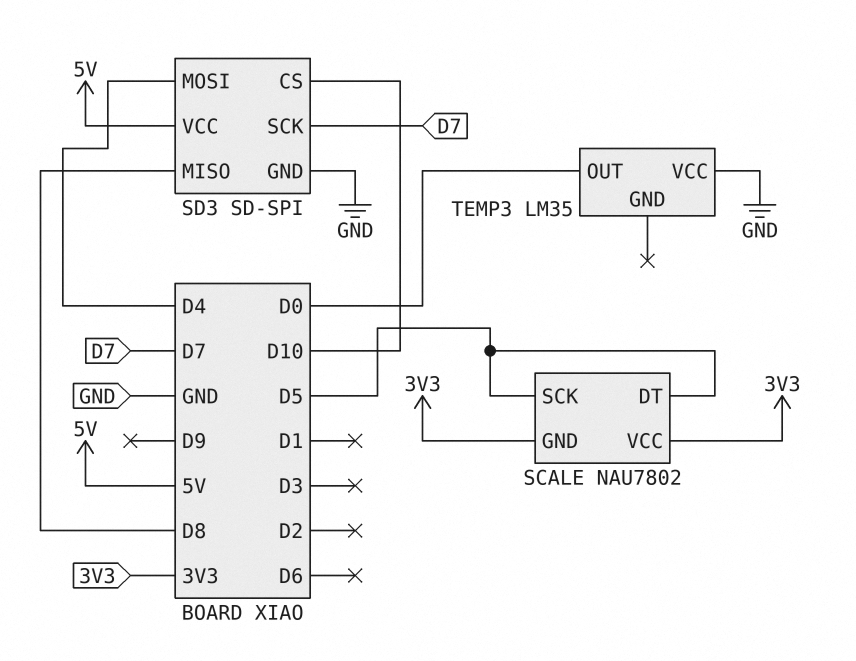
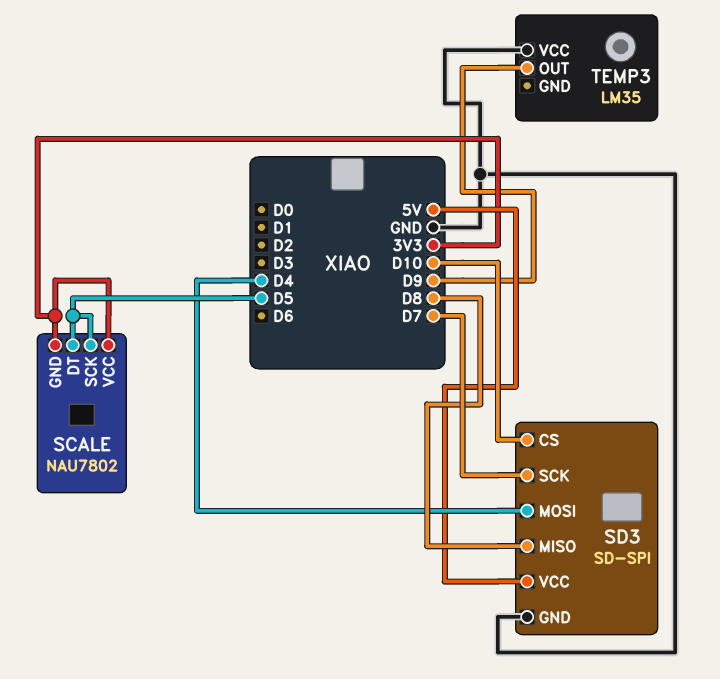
TEMP3 pin OUT: D0 -> D9

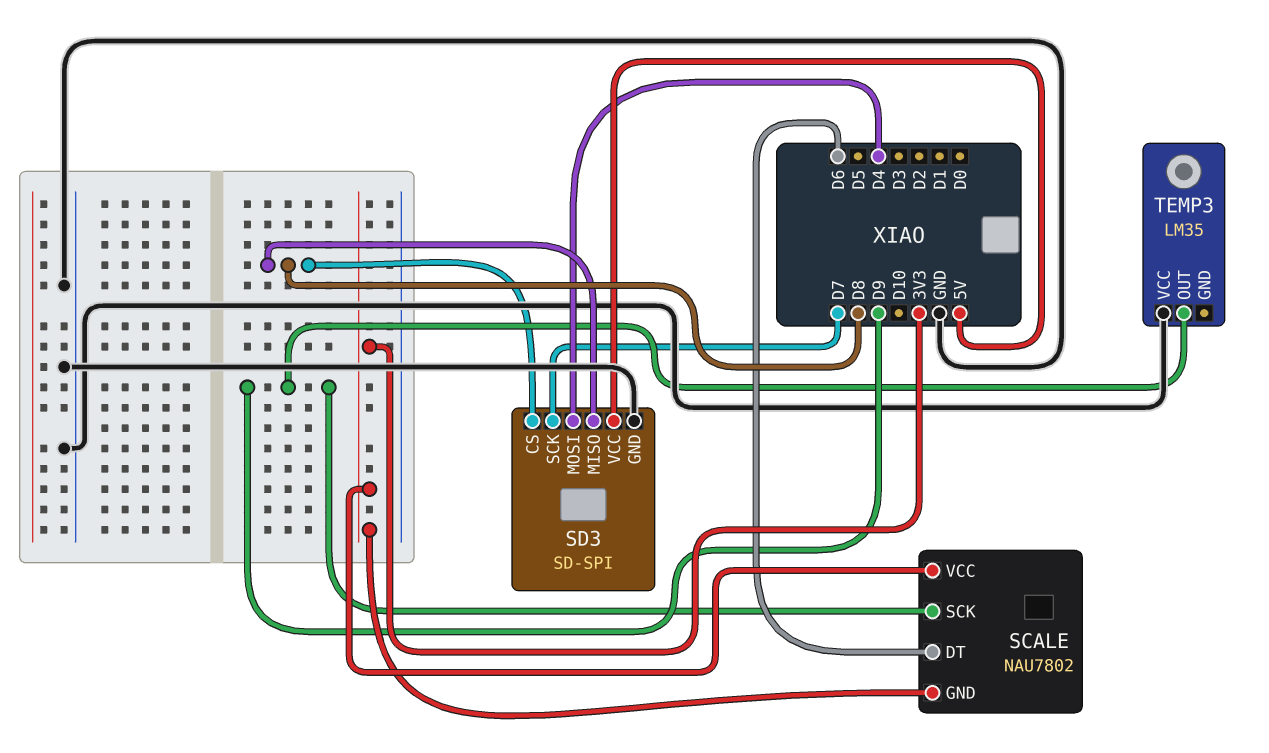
SCALE pin DT: D5 -> D6
SCALE pin SCK: D5 -> D9
SD3 pin CS: D10 -> D8

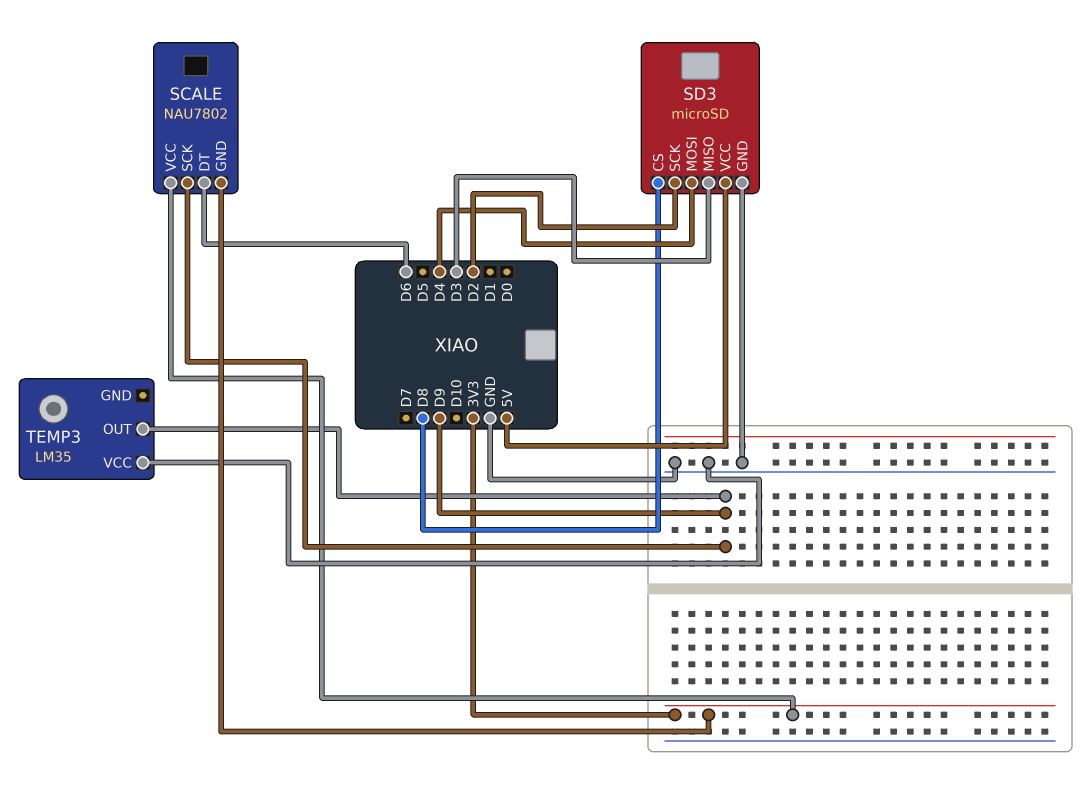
SD3: SD-SPI -> microSD
SD3 pin MISO: D8 -> D3
SD3 pin SCK: D7 -> D2

